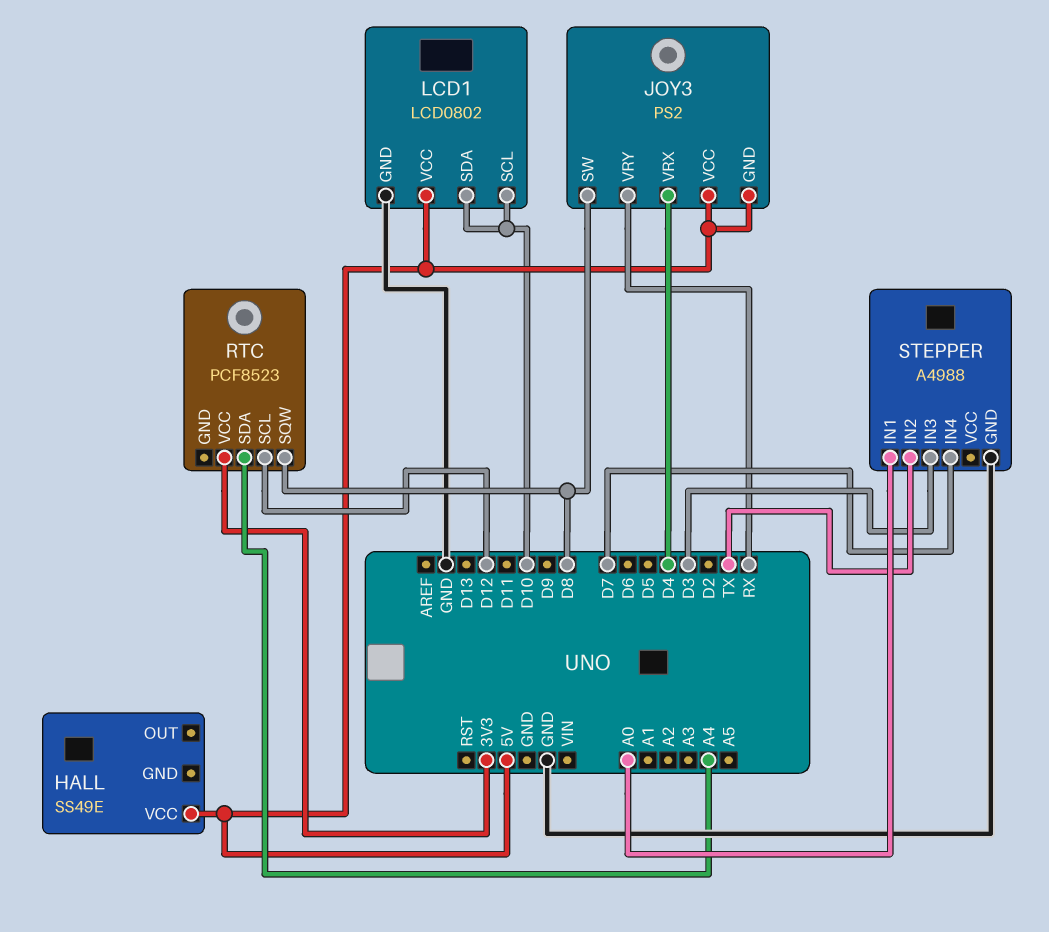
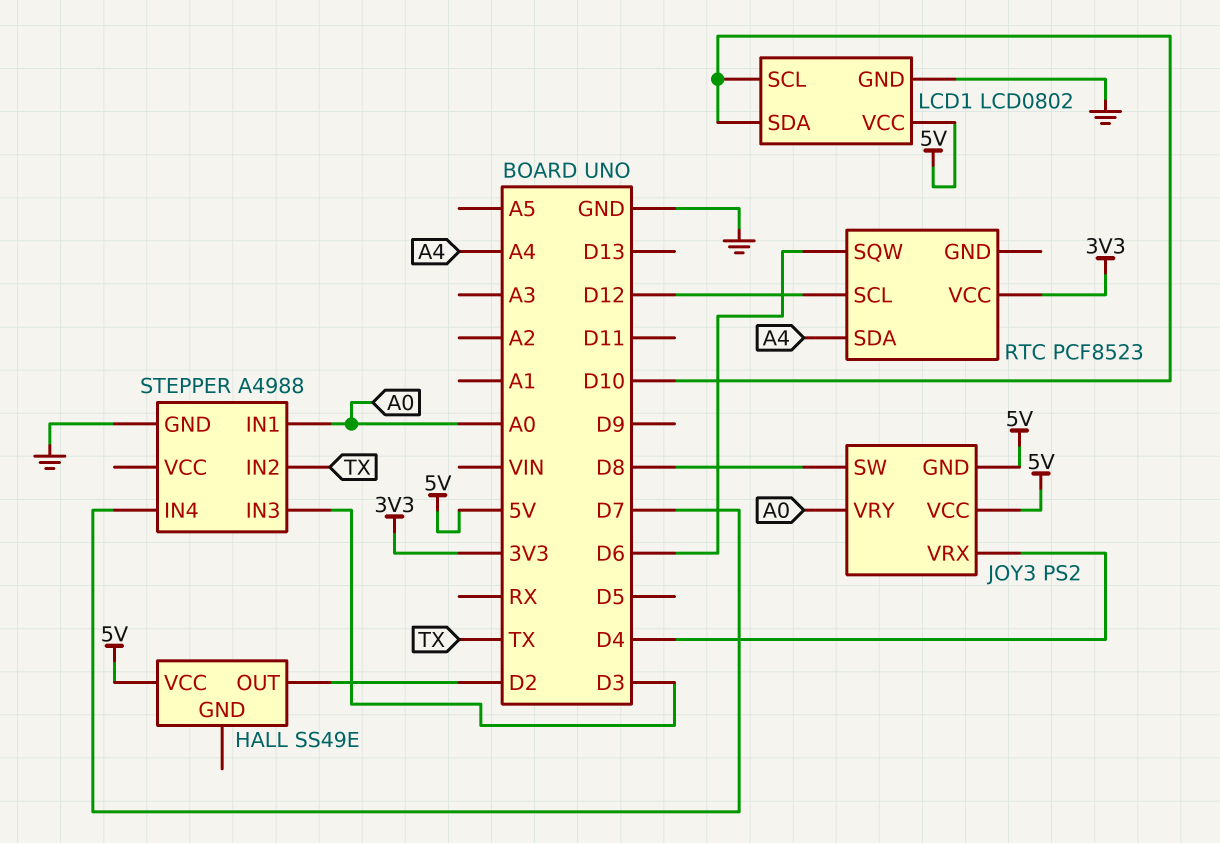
HALL pin OUT: none -> D2
JOY3 pin VRY: RX -> A0
RTC pin SQW: D8 -> D6

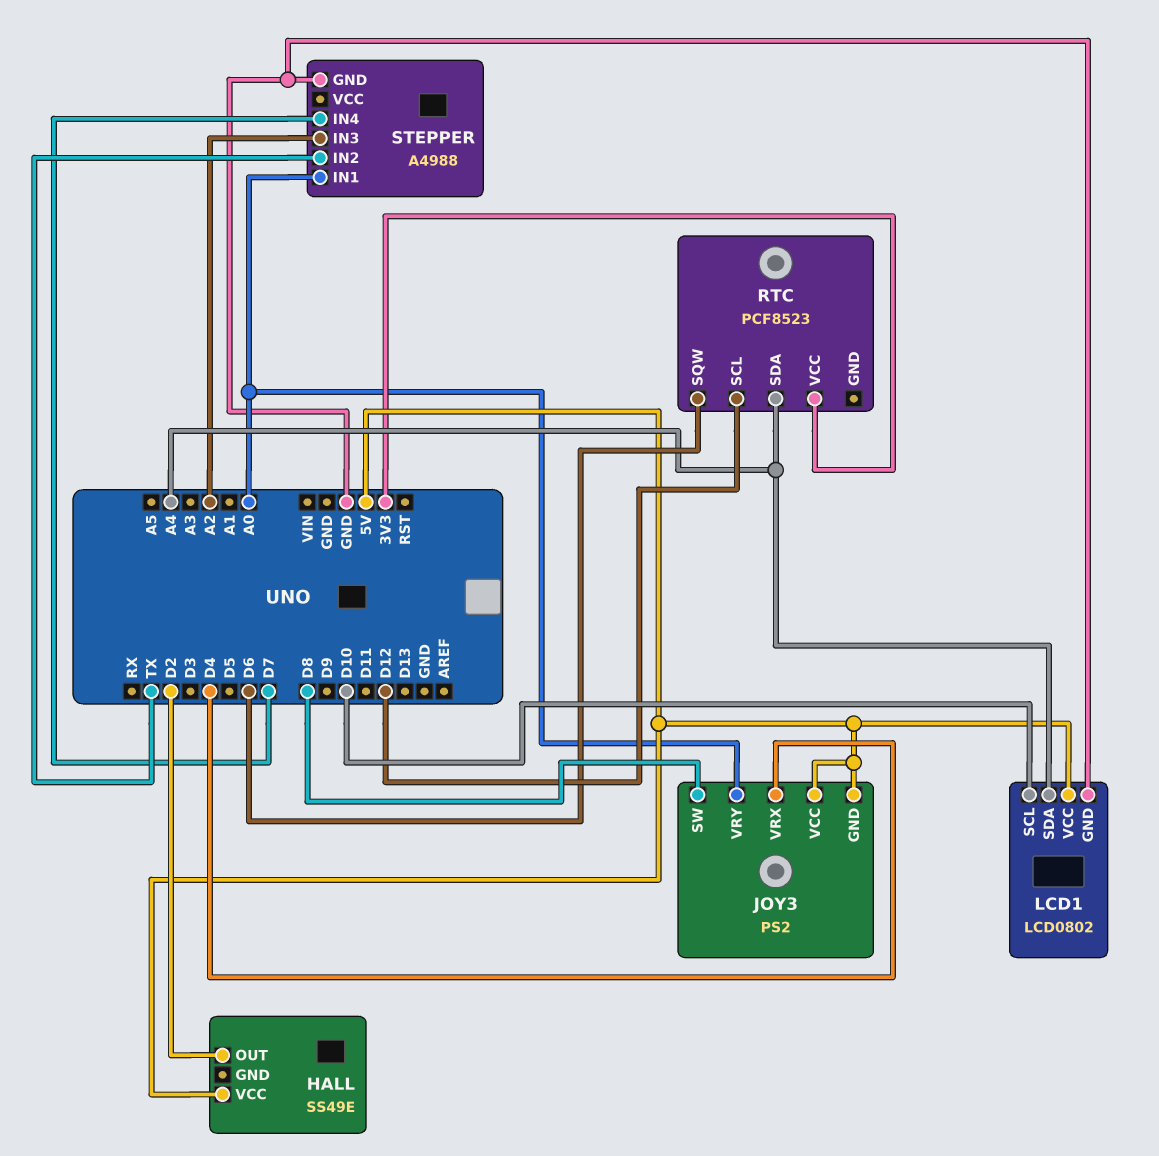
LCD1 pin SDA: D10 -> A4
STEPPER pin IN3: D3 -> A2

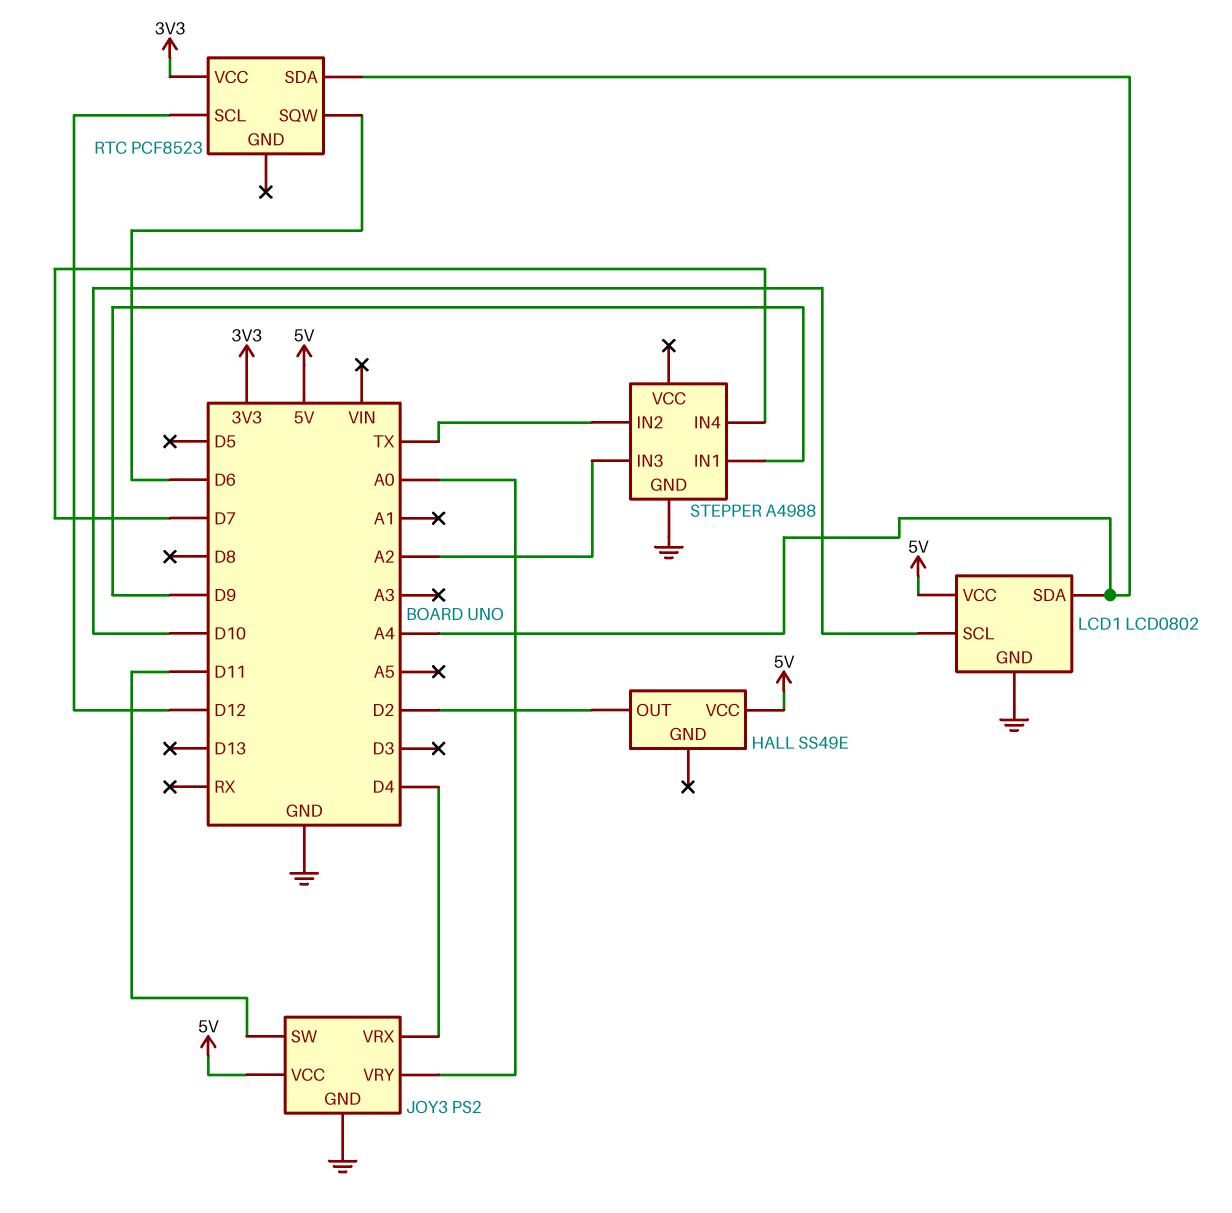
JOY3 pin GND: 5V -> GND
JOY3 pin SW: D8 -> D11
STEPPER pin IN1: A0 -> D9

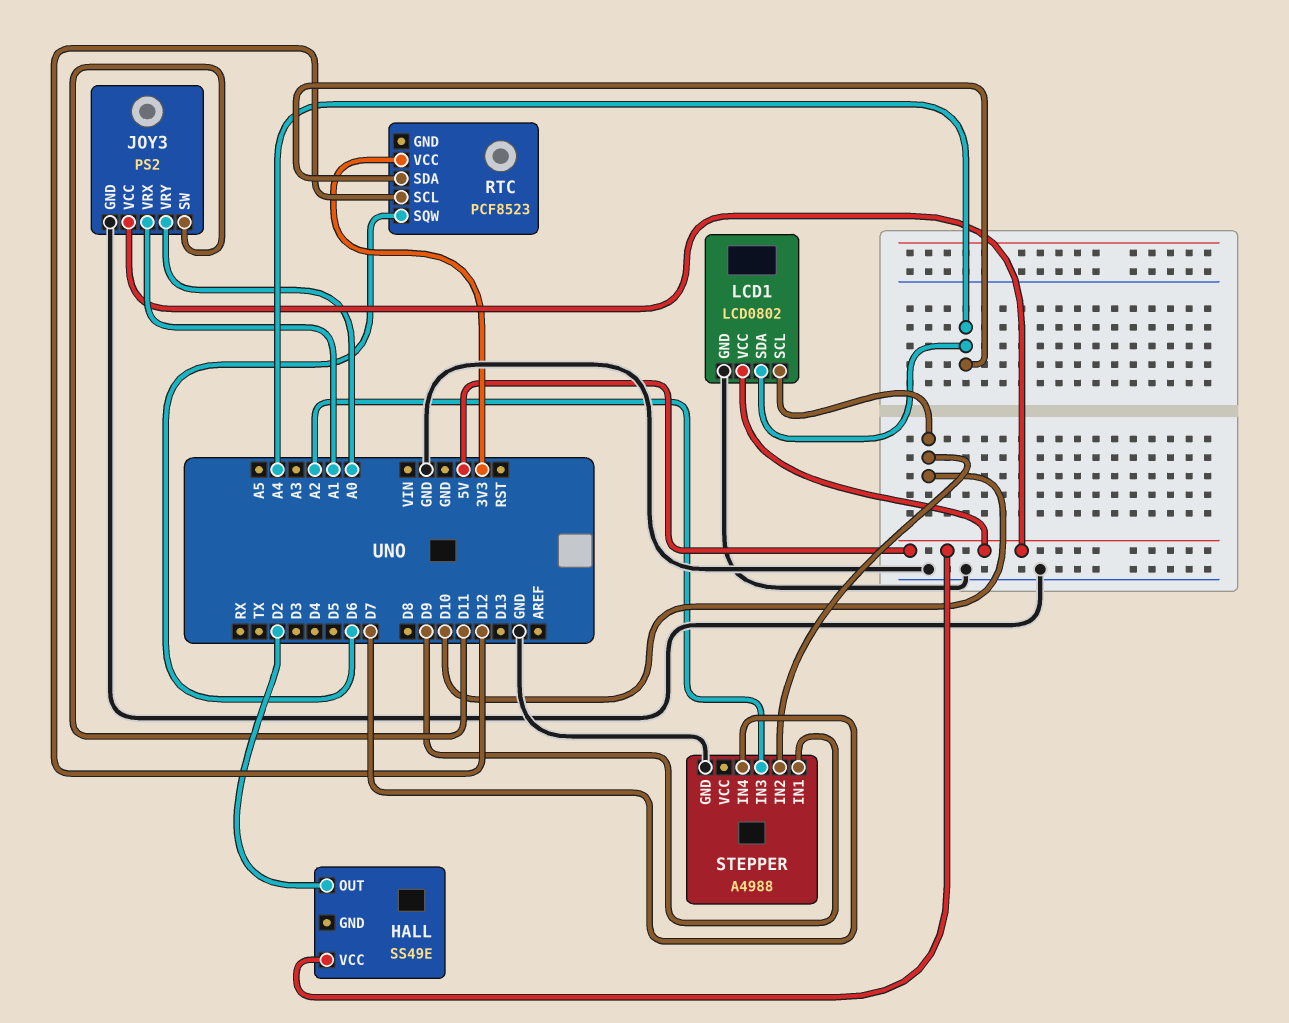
JOY3 pin VRX: D4 -> A1
STEPPER pin IN2: TX -> D10

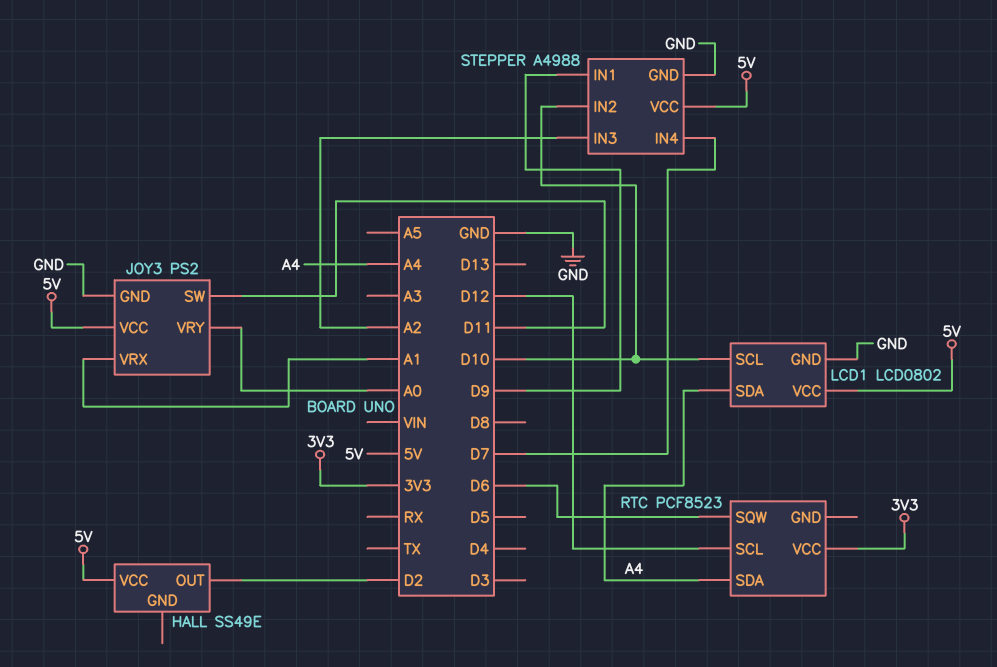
STEPPER pin VCC: none -> 5V

